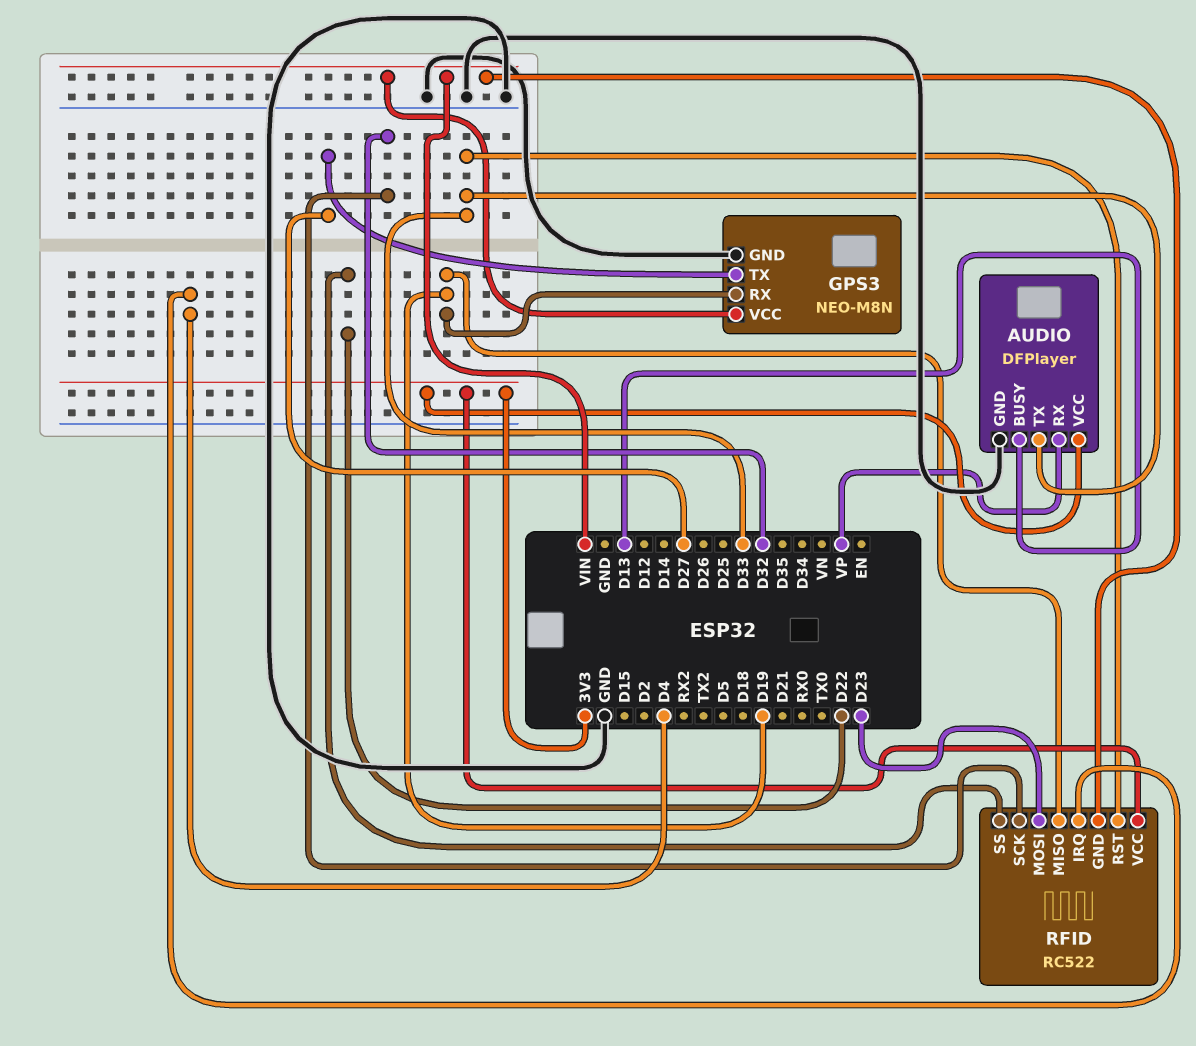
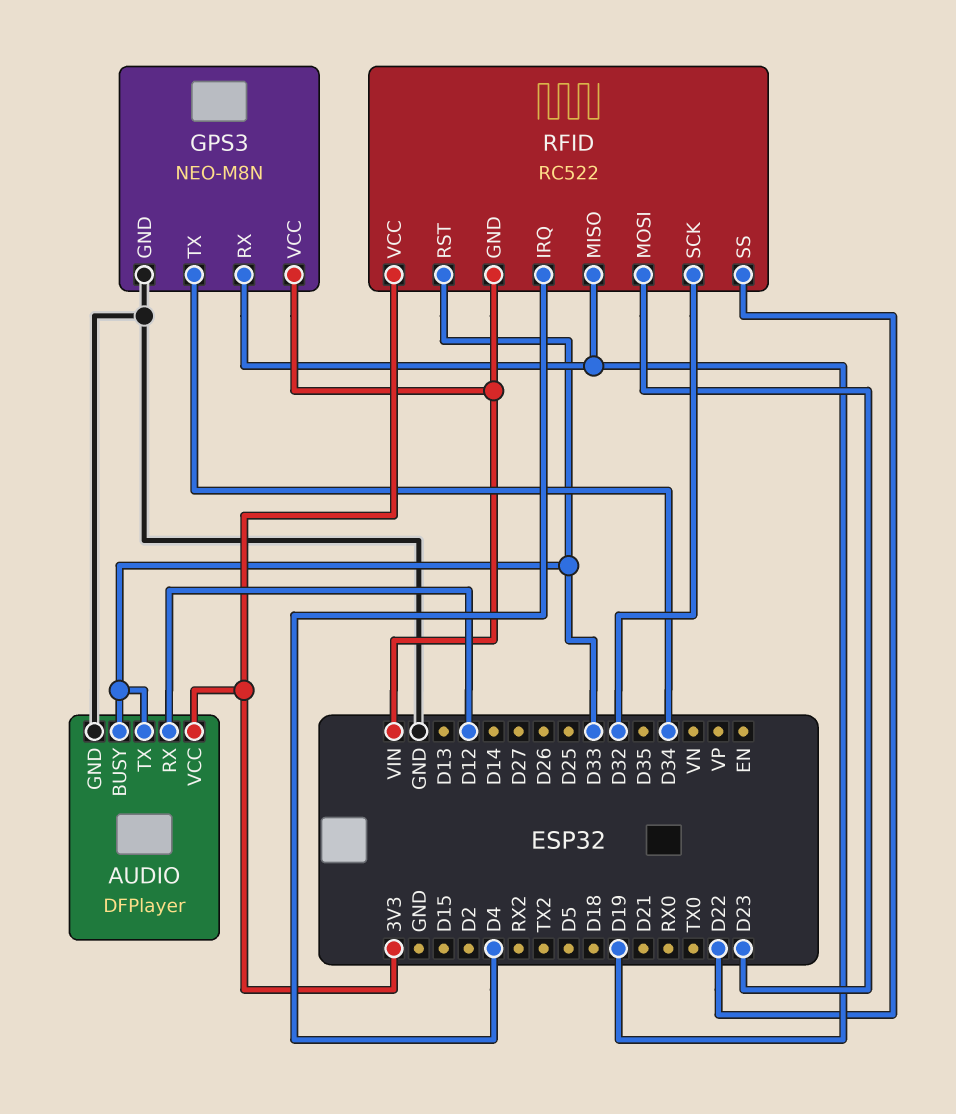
AUDIO pin BUSY: D13 -> D33
AUDIO pin RX: VP -> D12
GPS3 pin TX: D27 -> D34

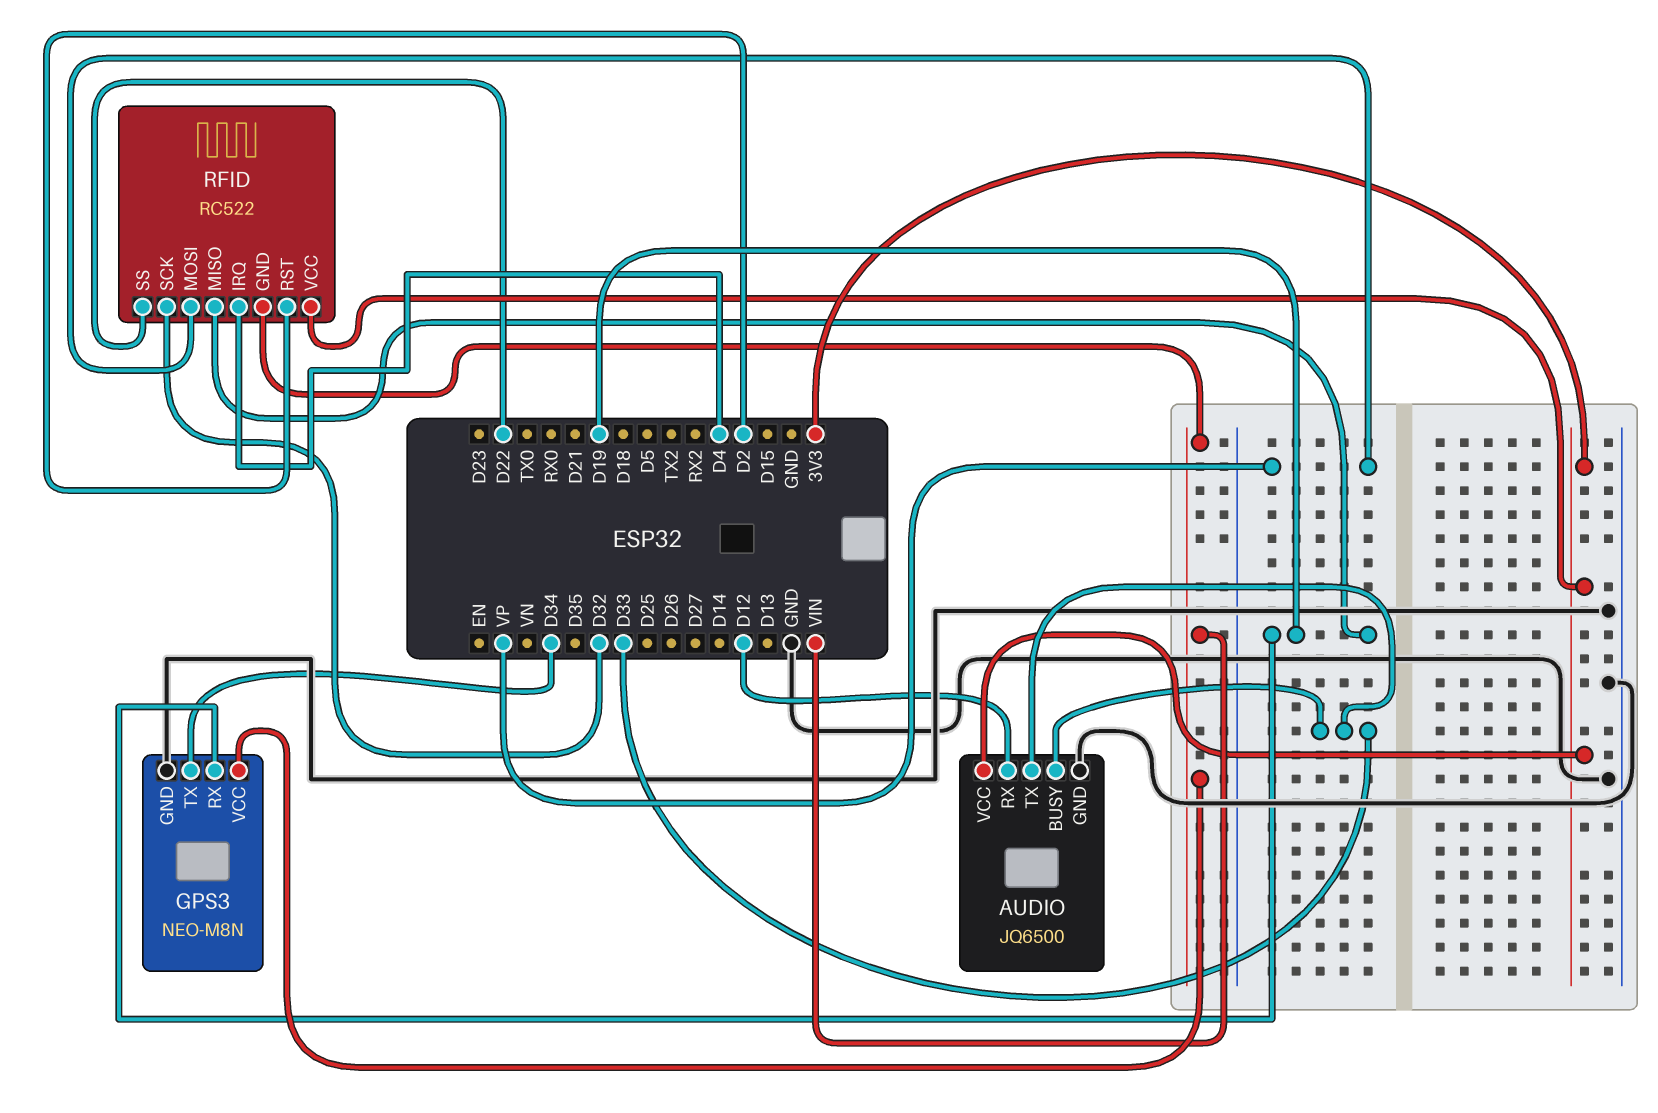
AUDIO: DFPlayer -> JQ6500
RFID pin MOSI: D23 -> VP
RFID pin RST: D33 -> D2

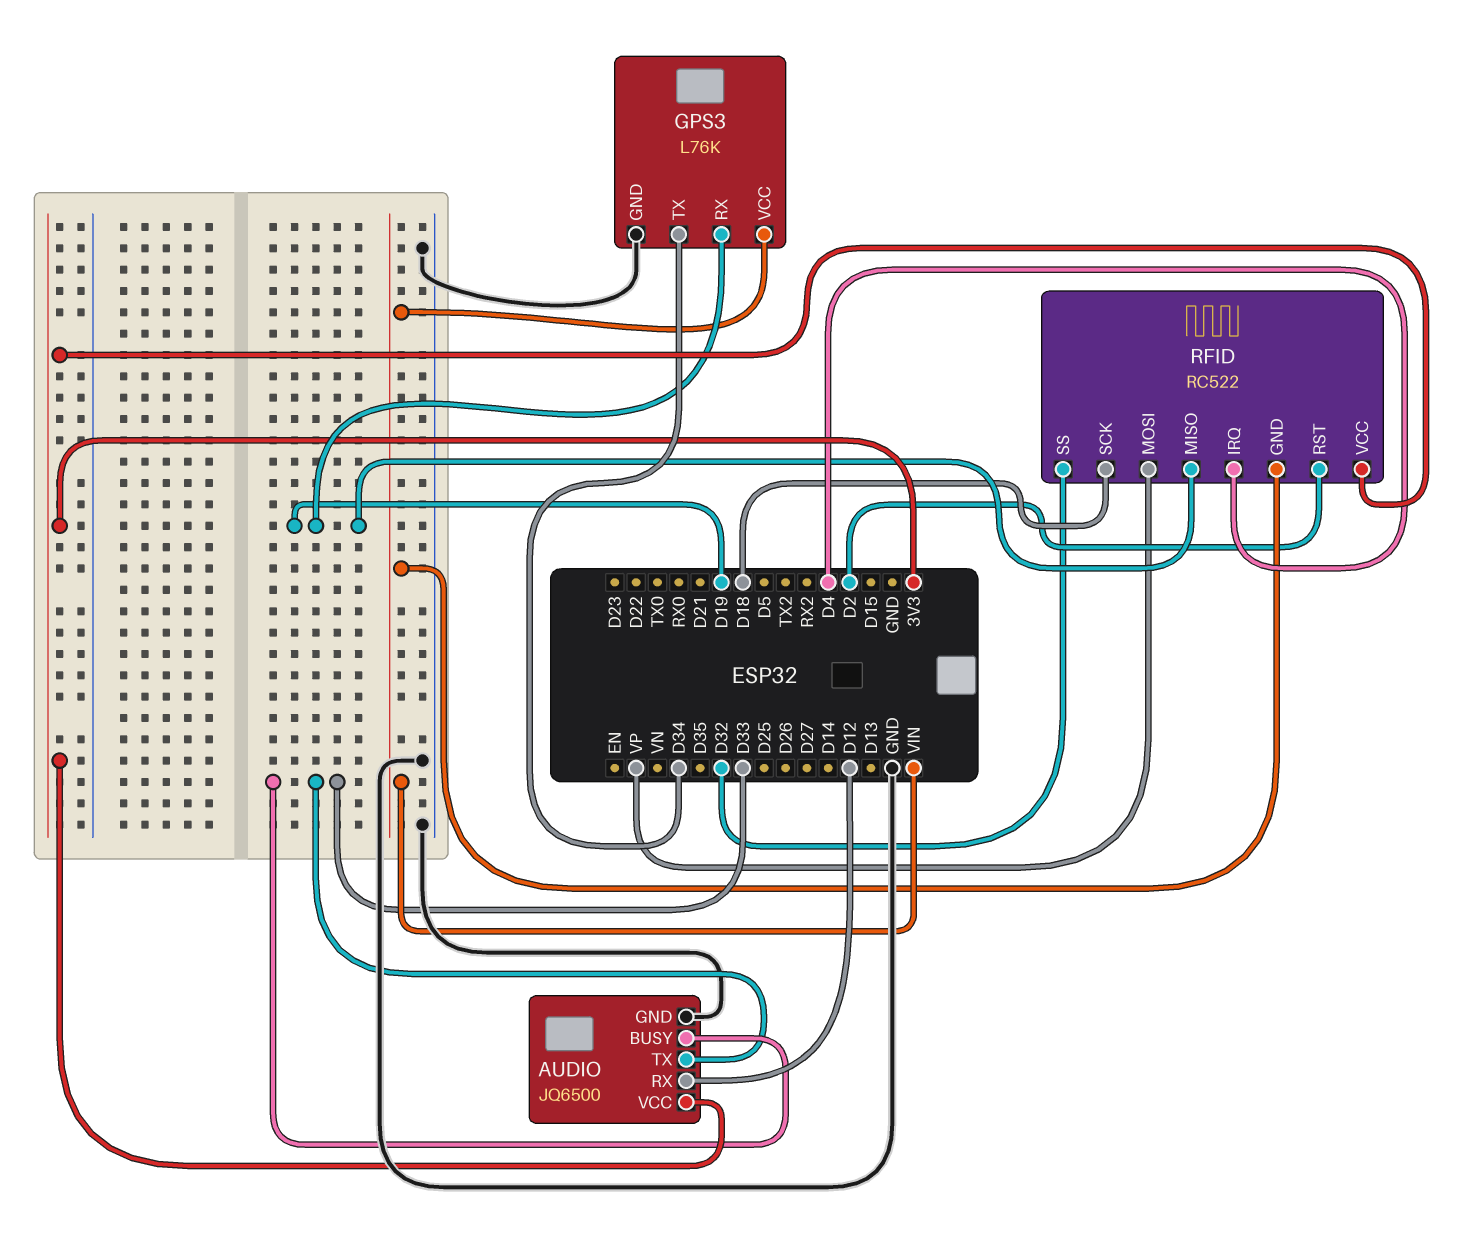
GPS3: NEO-M8N -> L76K
RFID pin SCK: D32 -> D18
RFID pin SS: D22 -> D32

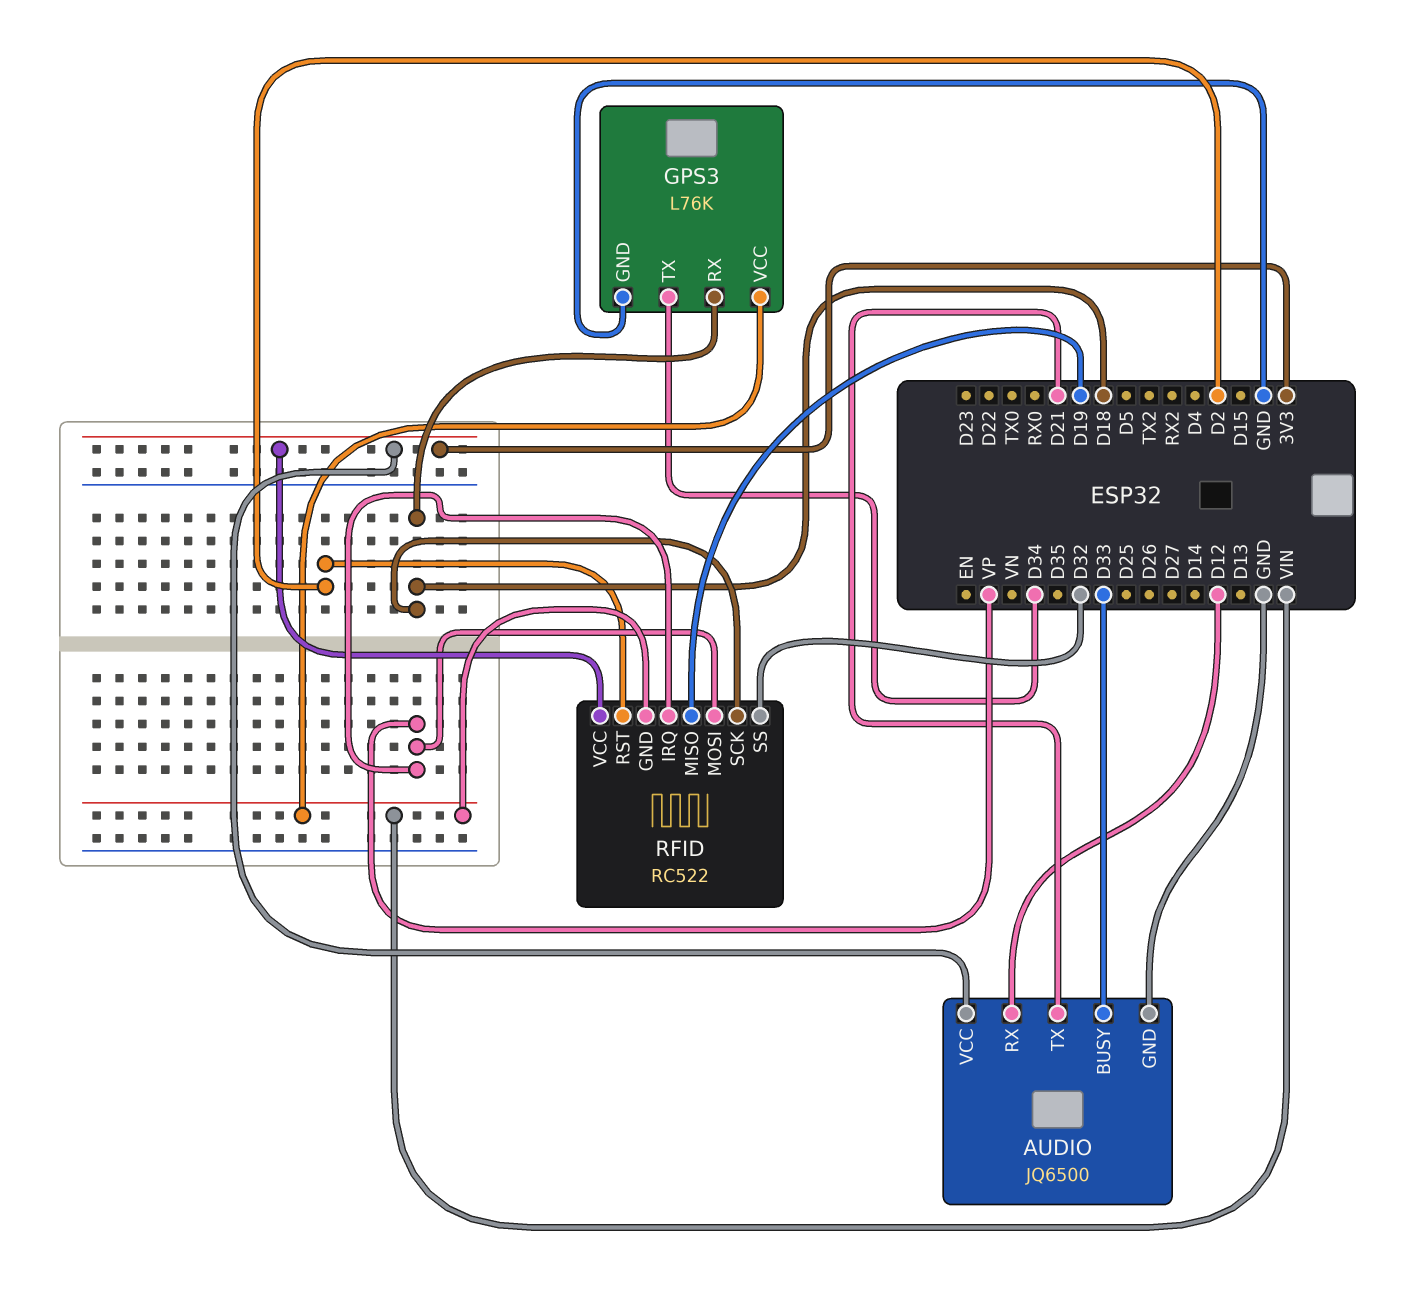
AUDIO pin TX: D33 -> D21
GPS3 pin RX: D19 -> D18
RFID pin IRQ: D4 -> VP

